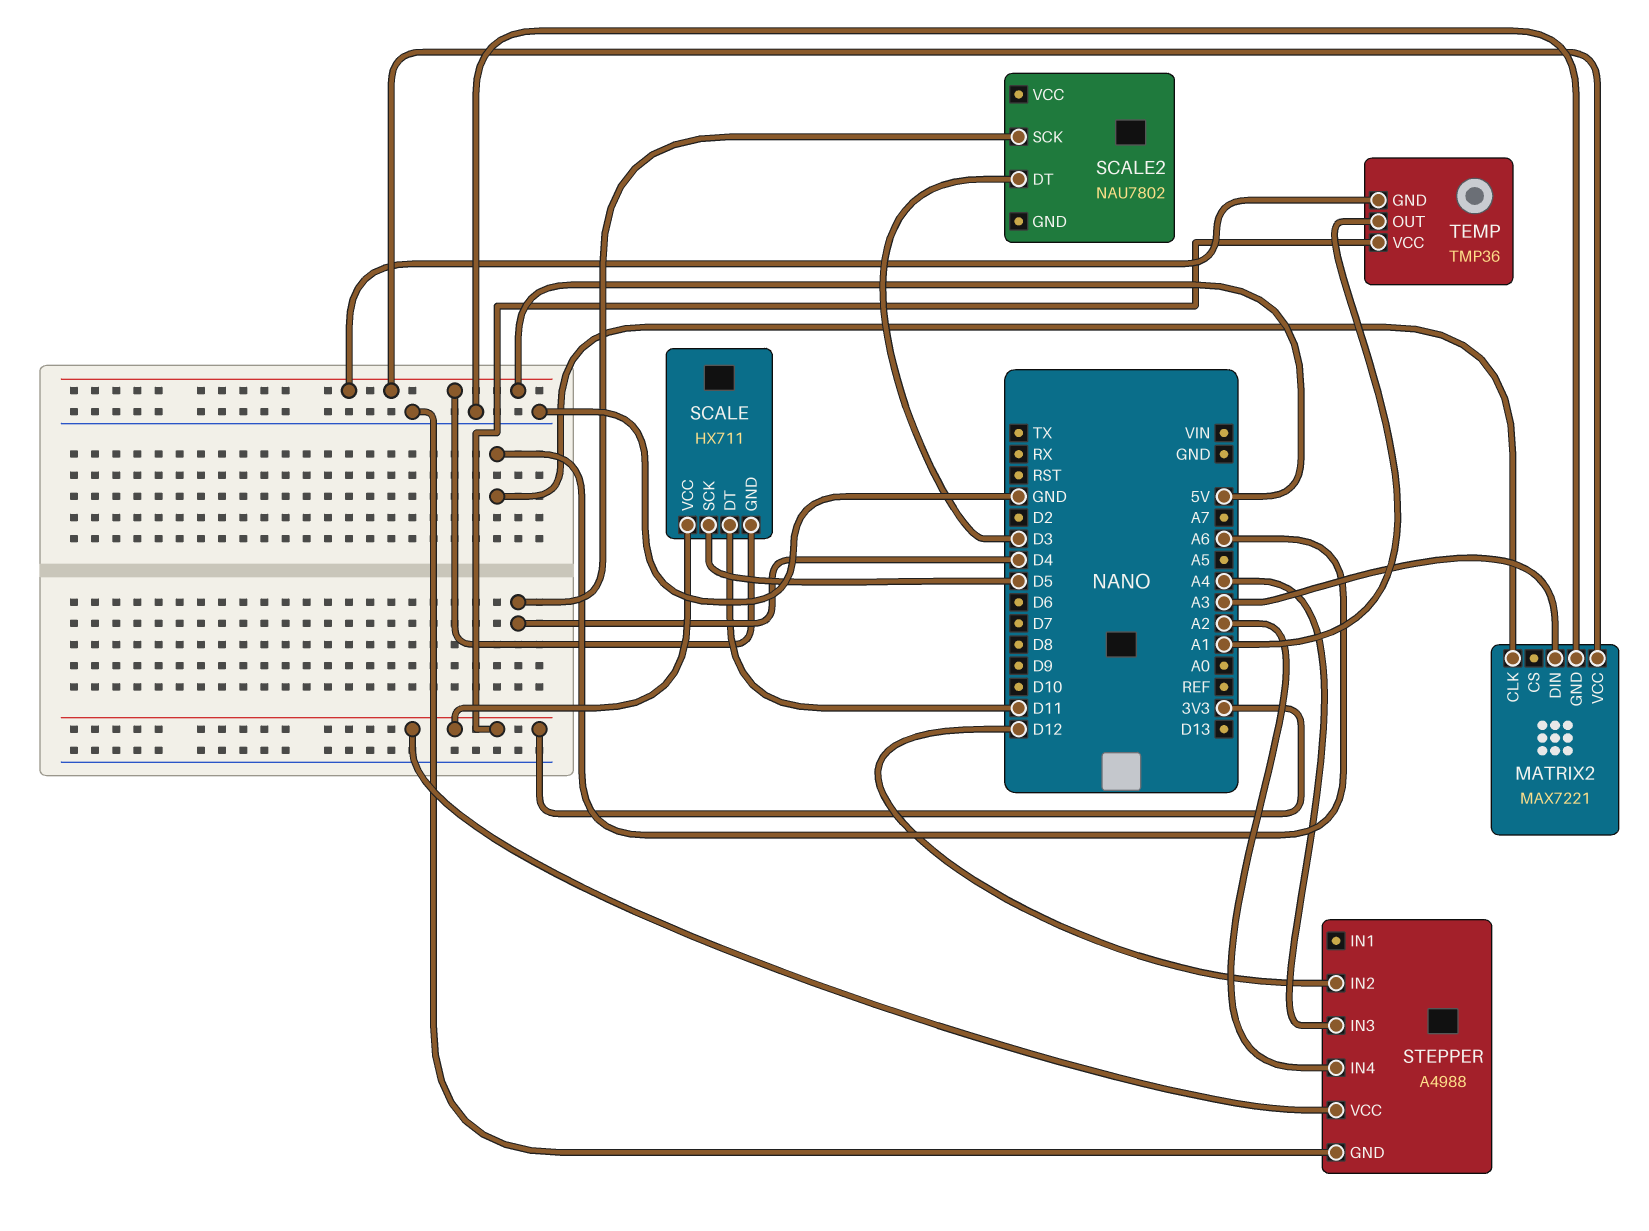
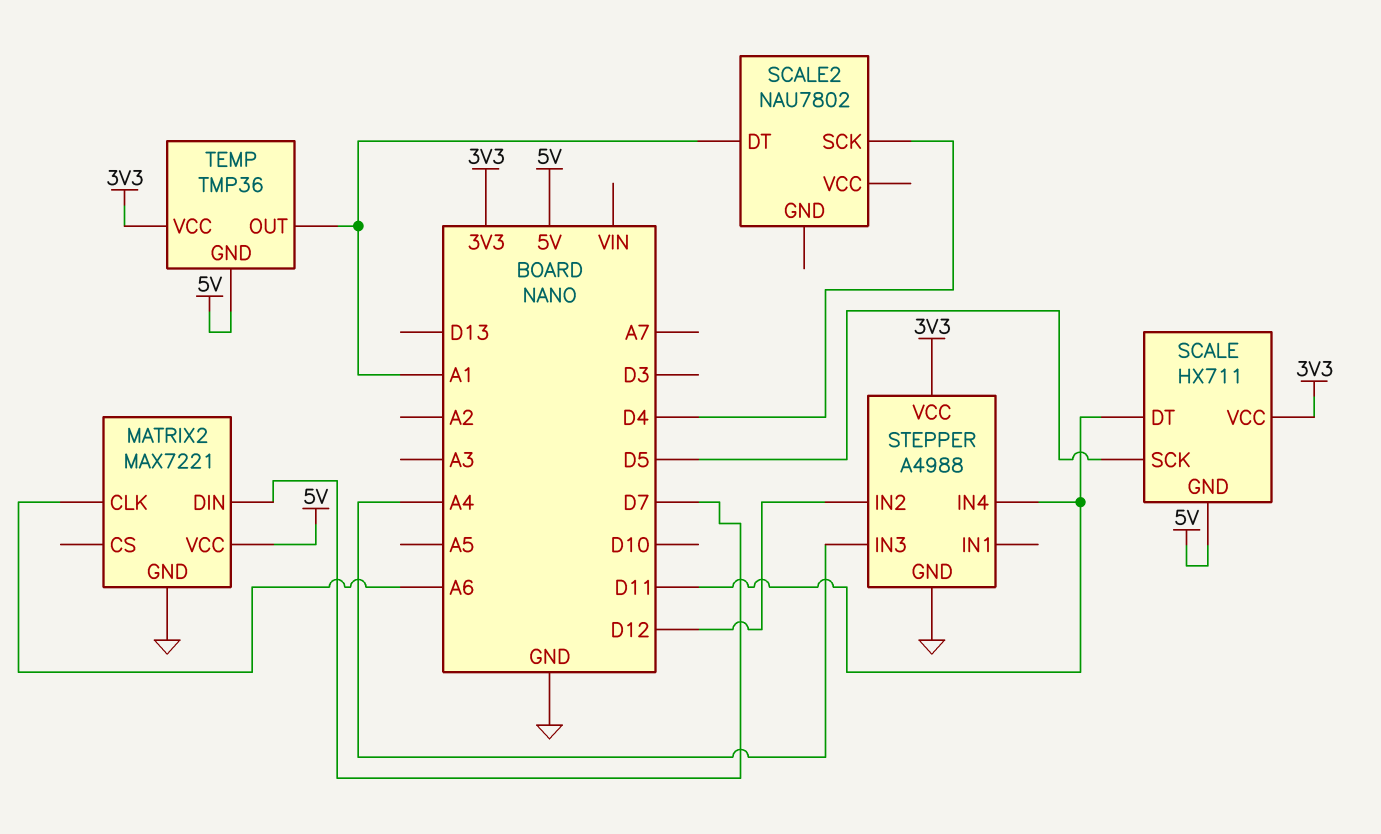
MATRIX2 pin DIN: A3 -> D7
SCALE2 pin DT: D3 -> A1
STEPPER pin IN4: A2 -> D11

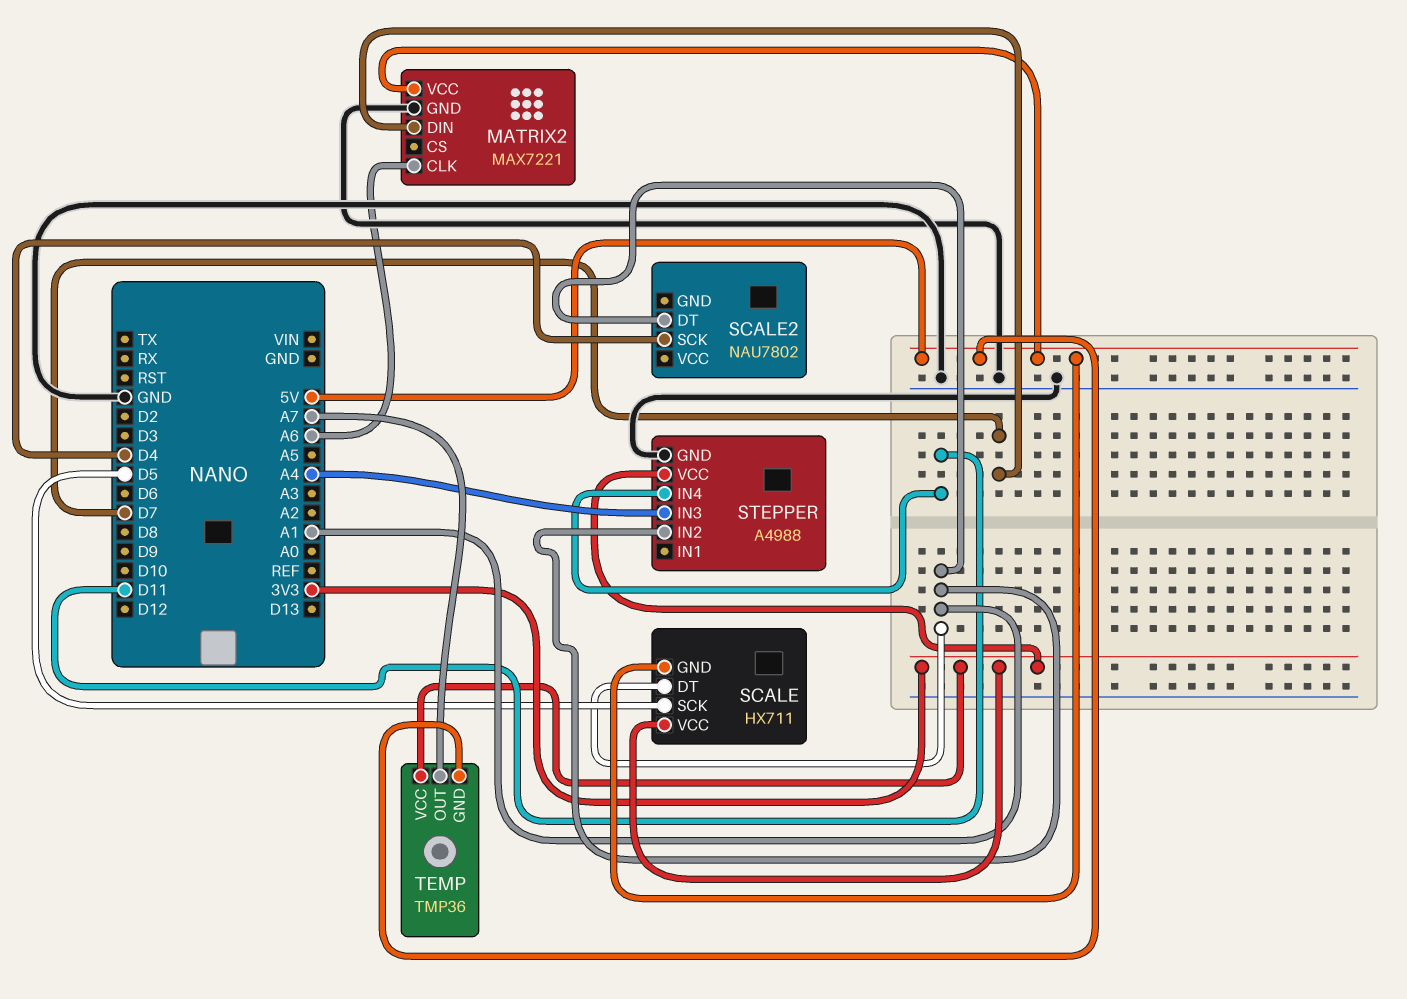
SCALE pin DT: D11 -> A1
STEPPER pin IN2: D12 -> A1
TEMP pin OUT: A1 -> A7

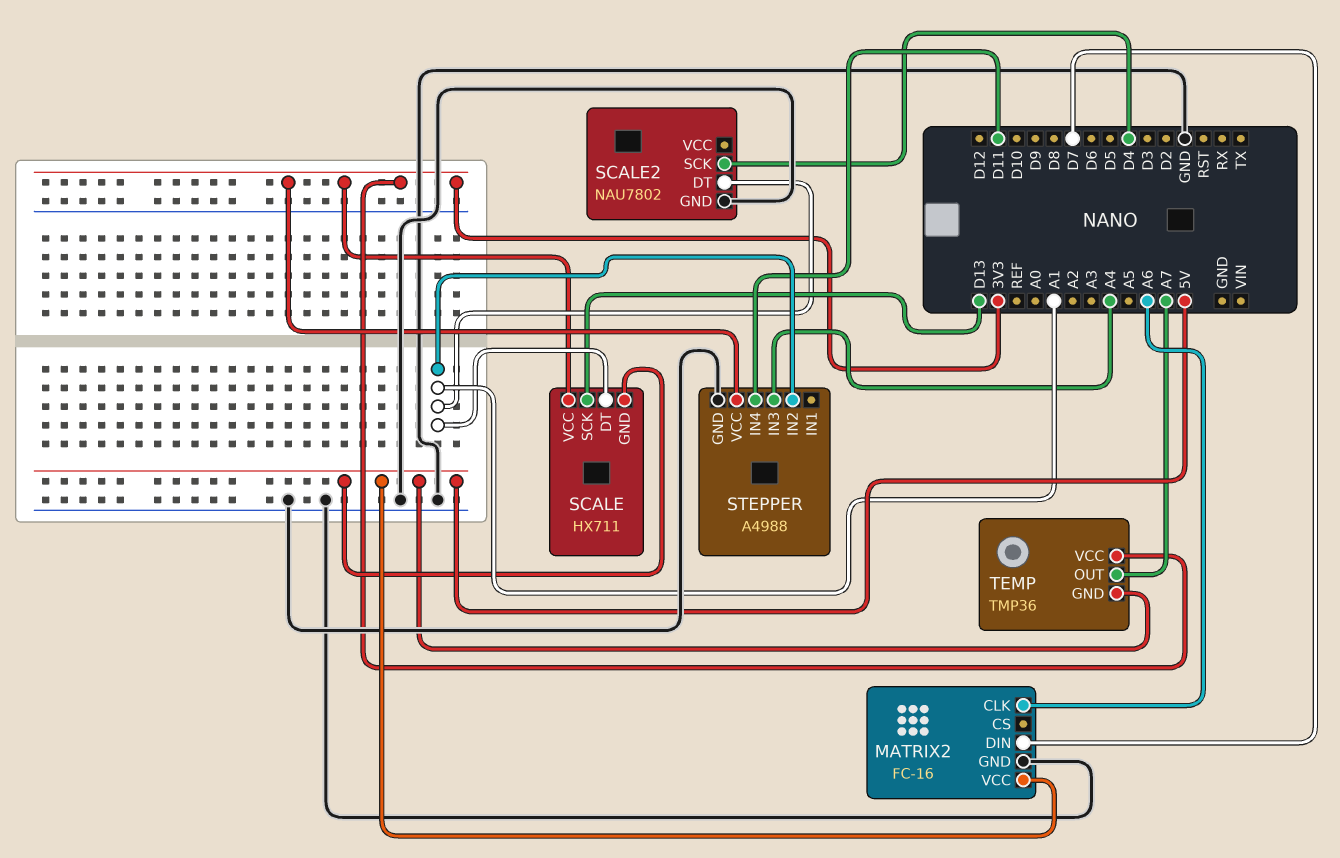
MATRIX2: MAX7221 -> FC-16
SCALE pin SCK: D5 -> D13
SCALE2 pin GND: none -> GND

